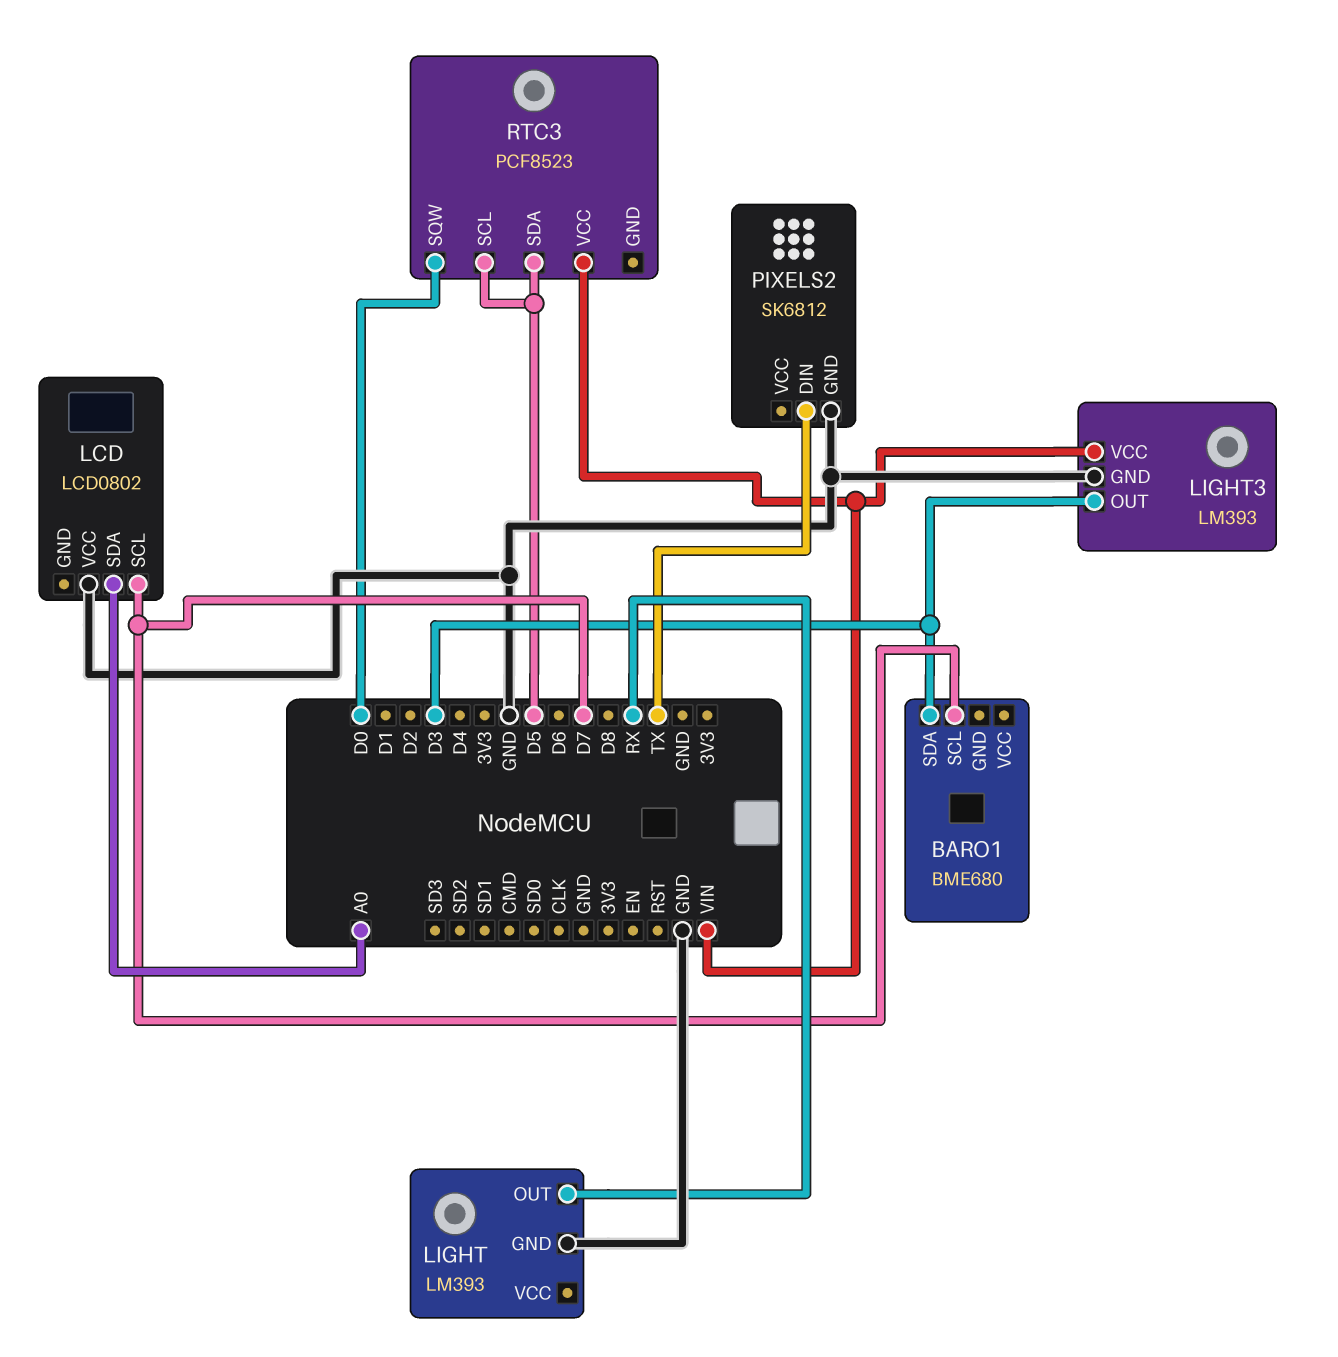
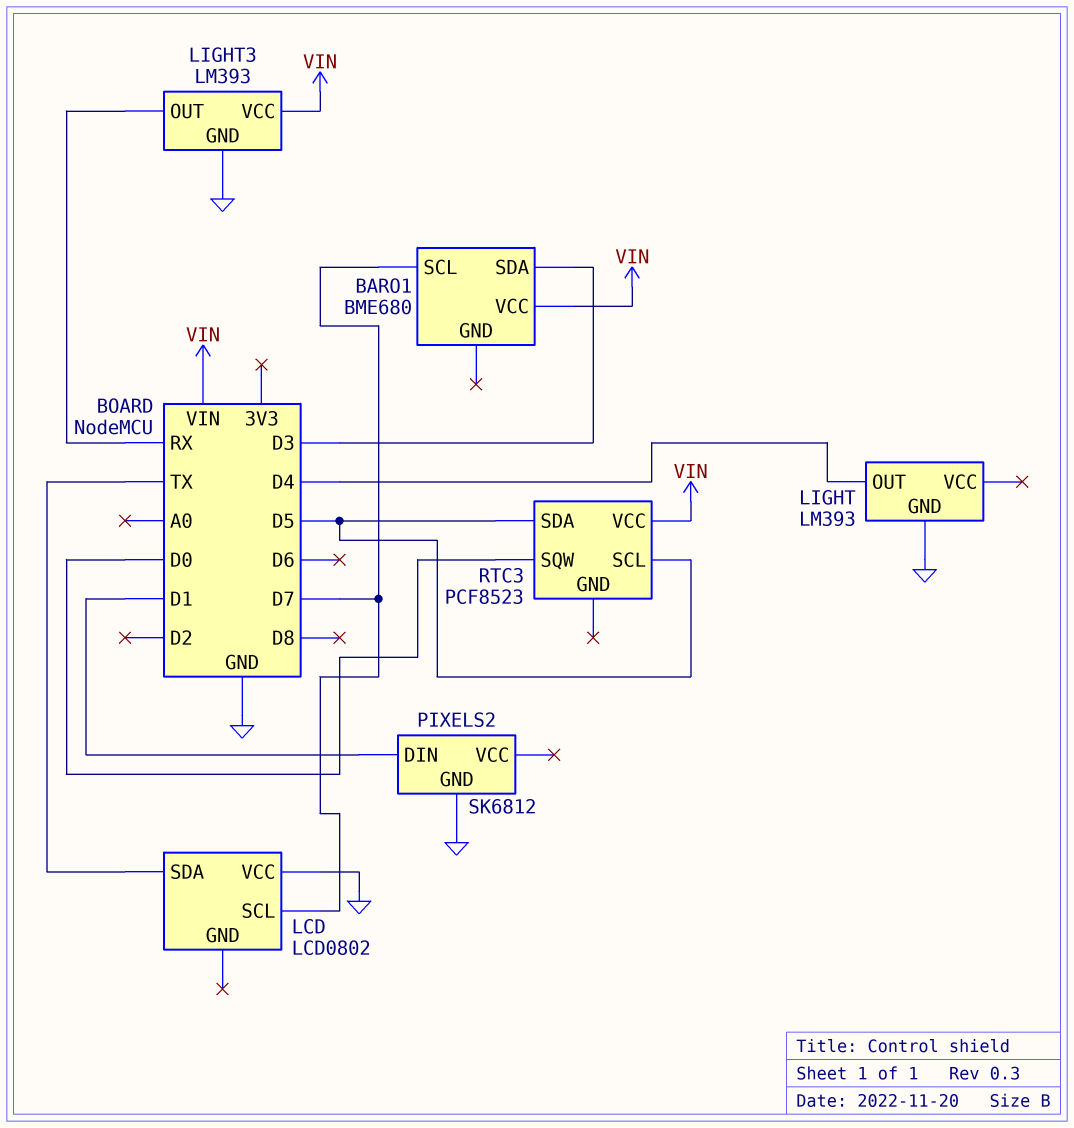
BARO1 pin VCC: none -> VIN
LCD pin SDA: A0 -> TX
LIGHT pin OUT: RX -> D4
LIGHT3 pin OUT: D3 -> RX
PIXELS2 pin DIN: TX -> D1

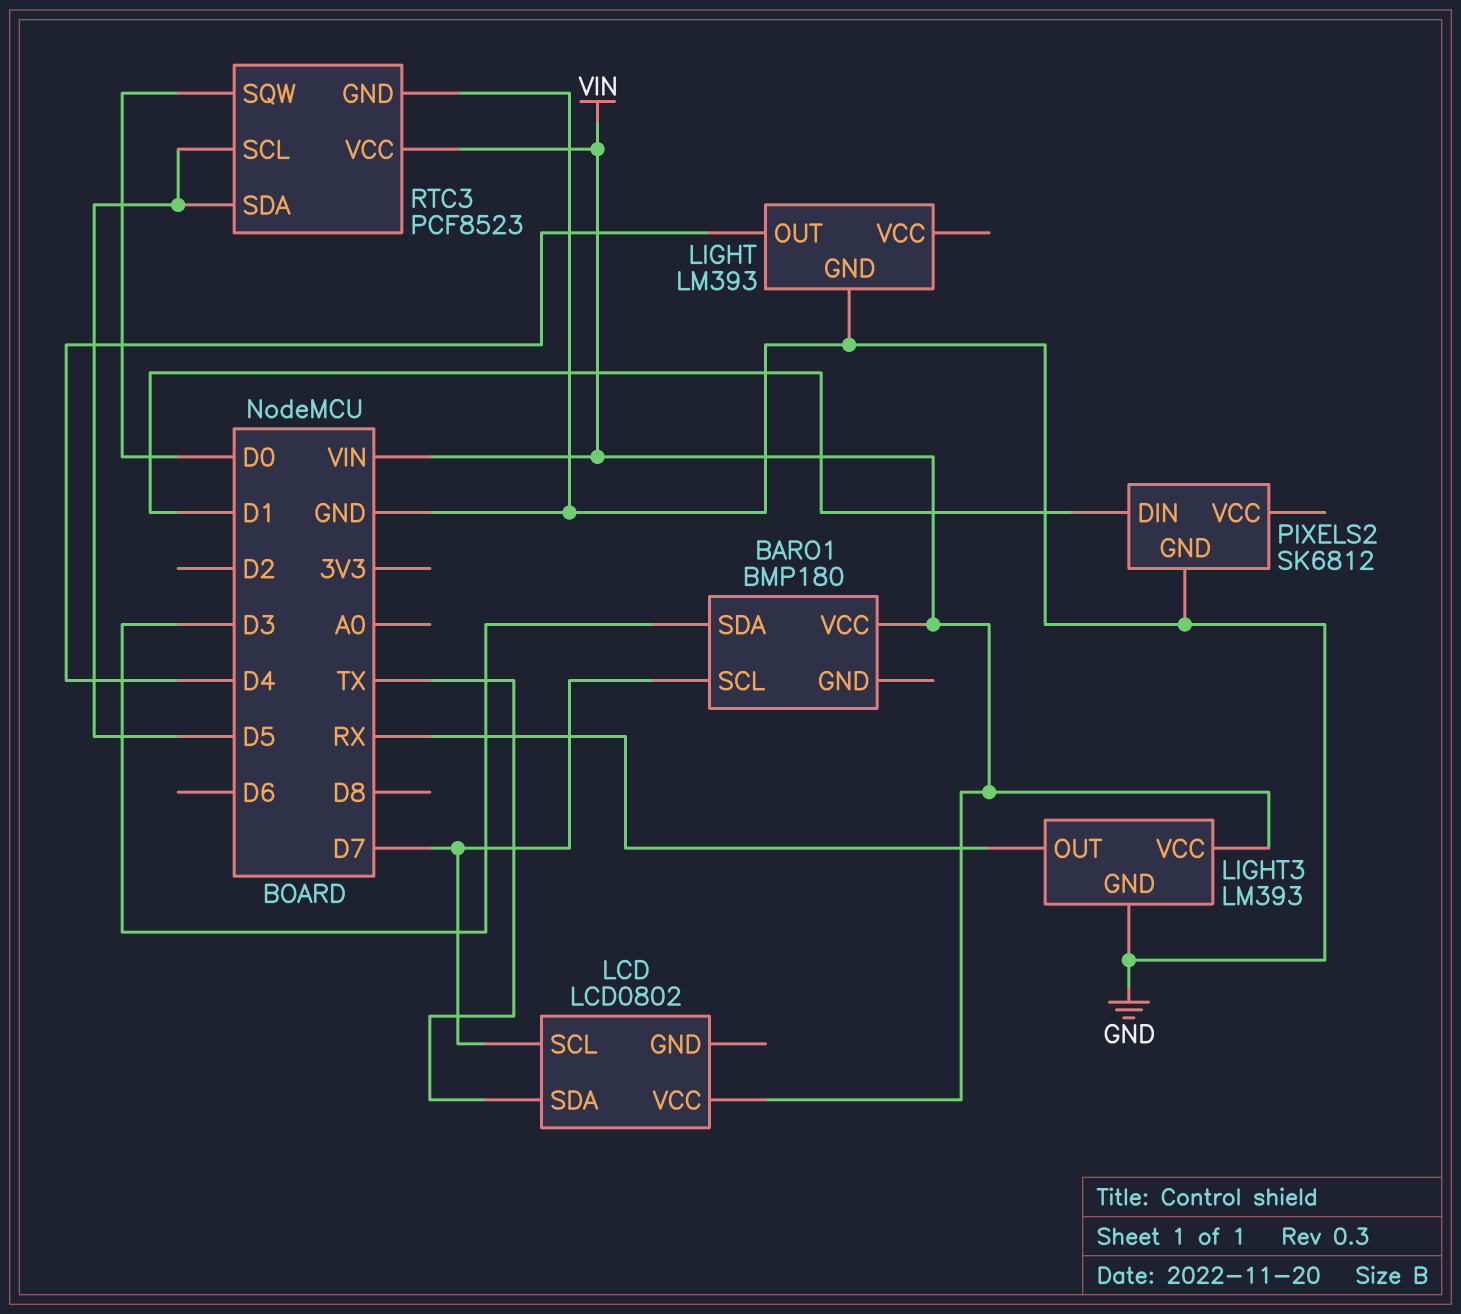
BARO1: BME680 -> BMP180
LCD pin VCC: GND -> VIN
RTC3 pin GND: none -> GND

